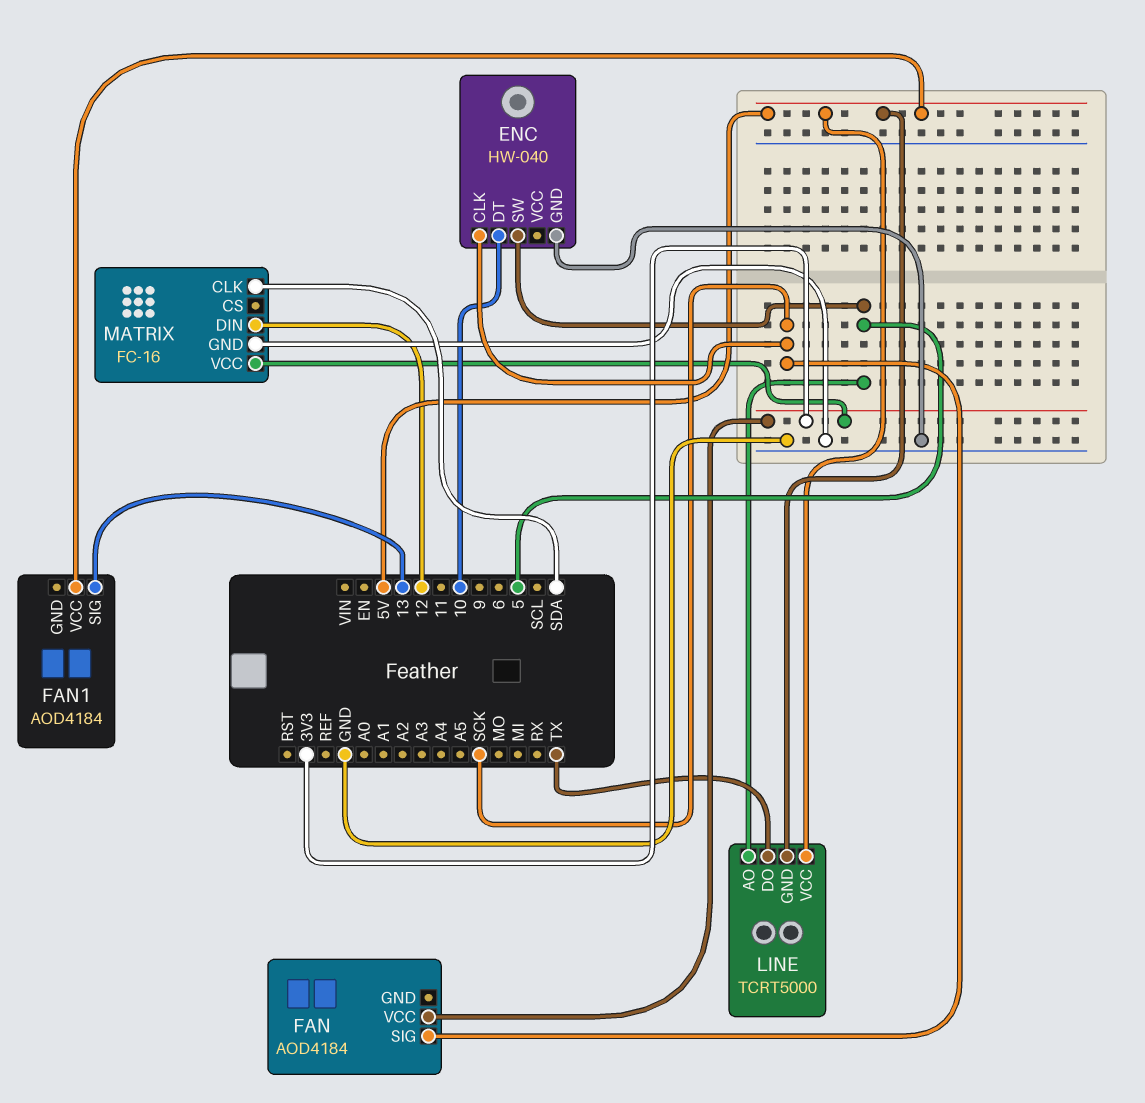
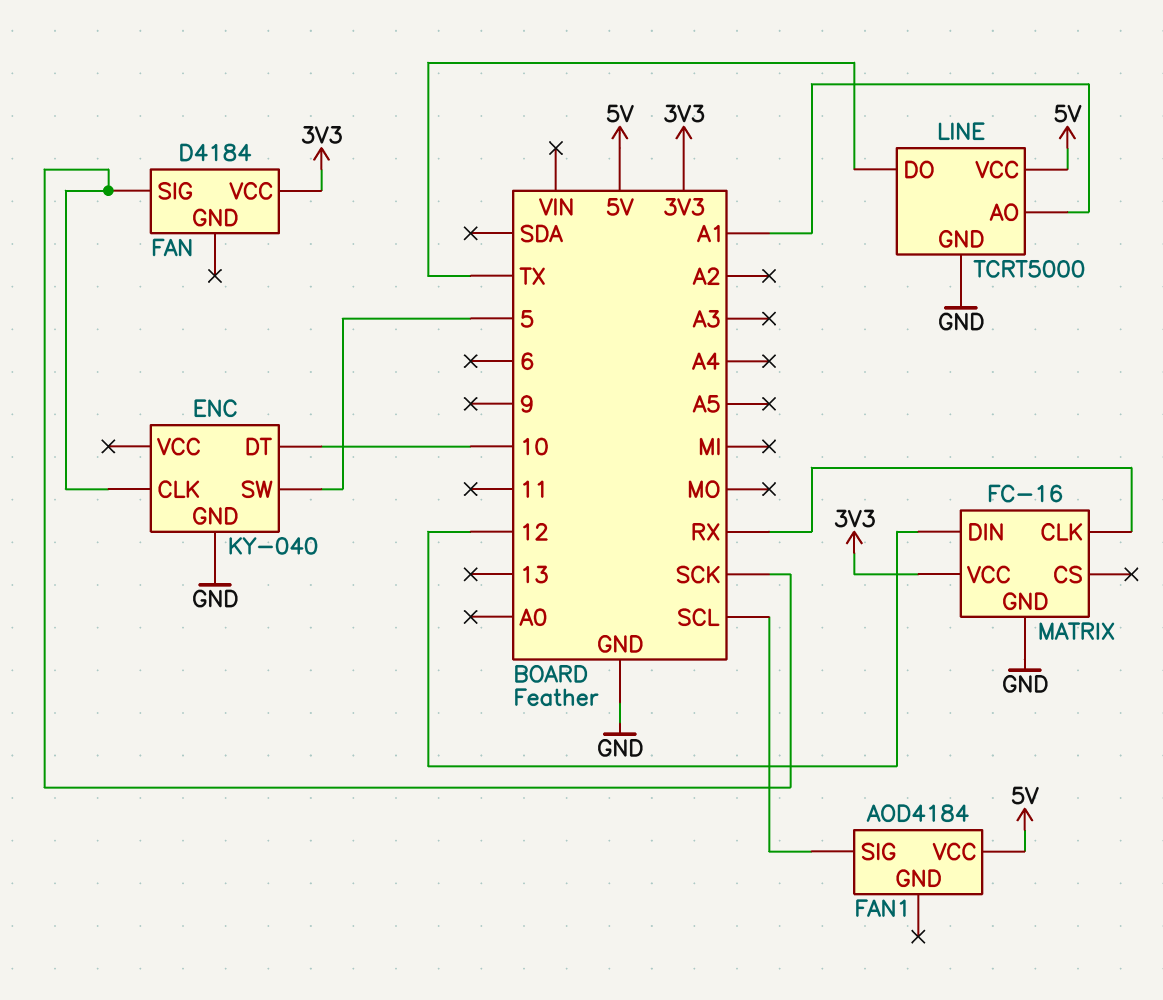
ENC: HW-040 -> KY-040
FAN: AOD4184 -> D4184
FAN1 pin SIG: 13 -> SCL
LINE pin AO: 5 -> A1
LINE pin GND: 5V -> GND
MATRIX pin CLK: SDA -> RX

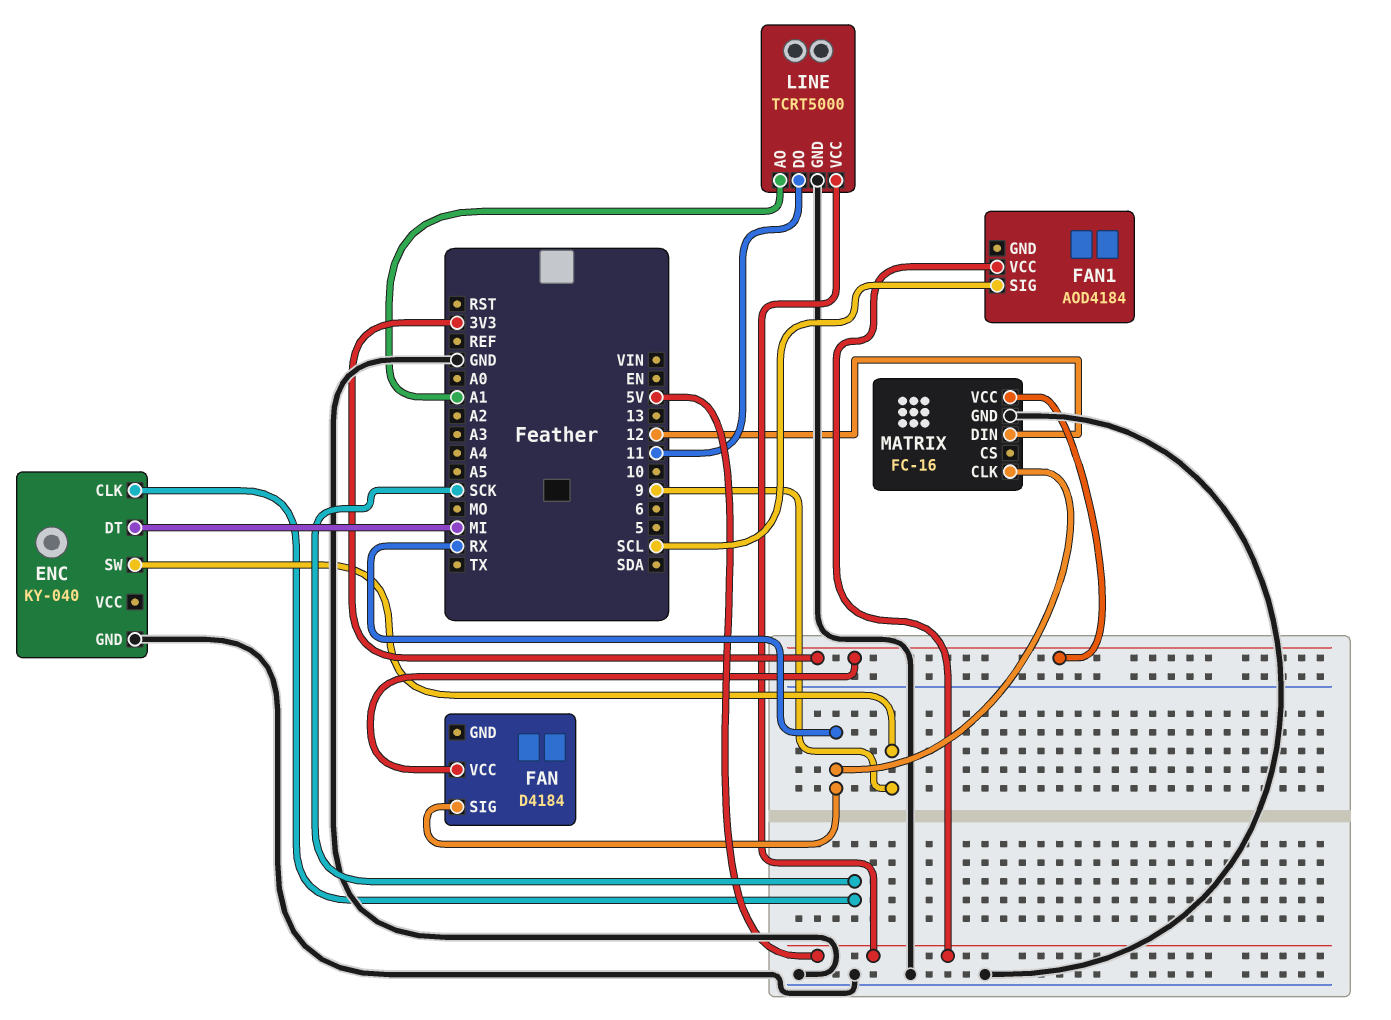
ENC pin DT: 10 -> MI
ENC pin SW: 5 -> 9
FAN pin SIG: SCK -> RX
LINE pin DO: TX -> 11

